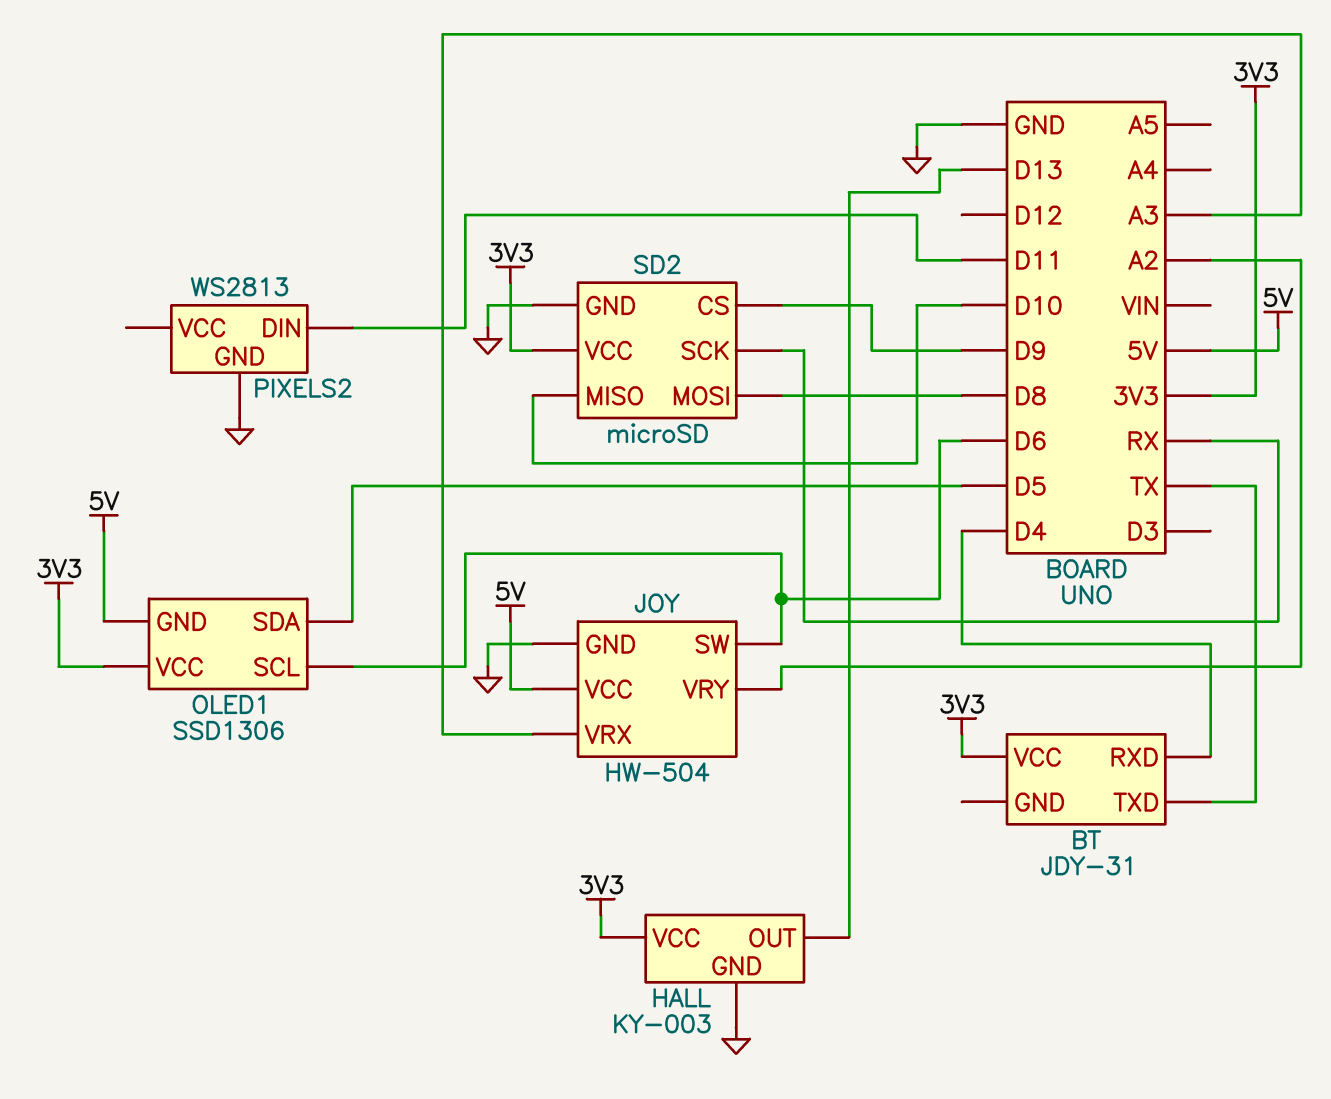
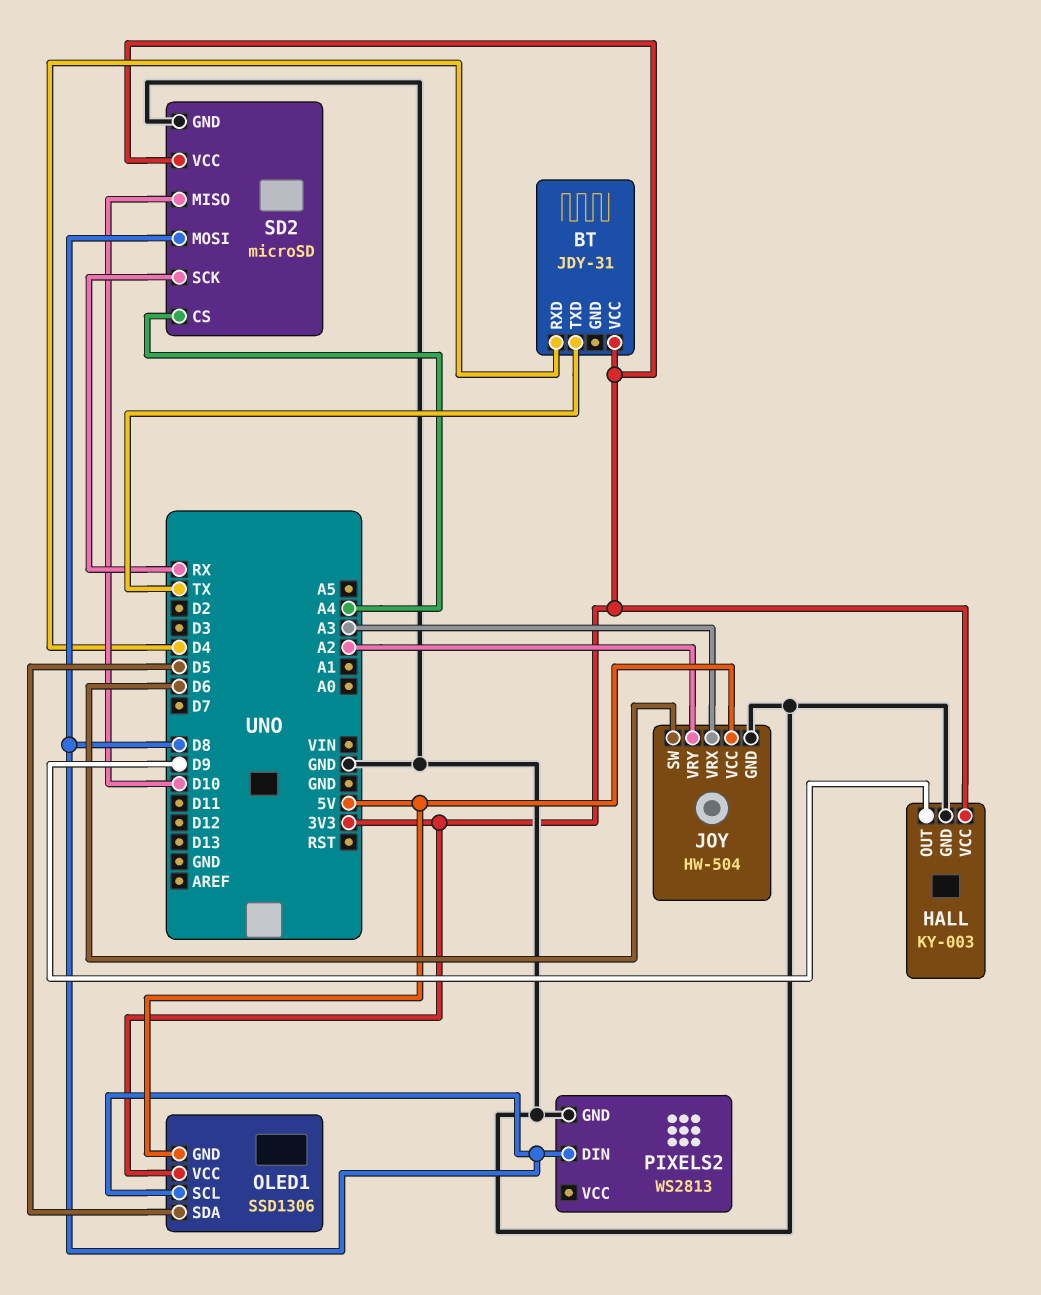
HALL pin OUT: D13 -> D9
OLED1 pin SCL: D6 -> D8
PIXELS2 pin DIN: D11 -> D8
SD2 pin CS: D9 -> A4

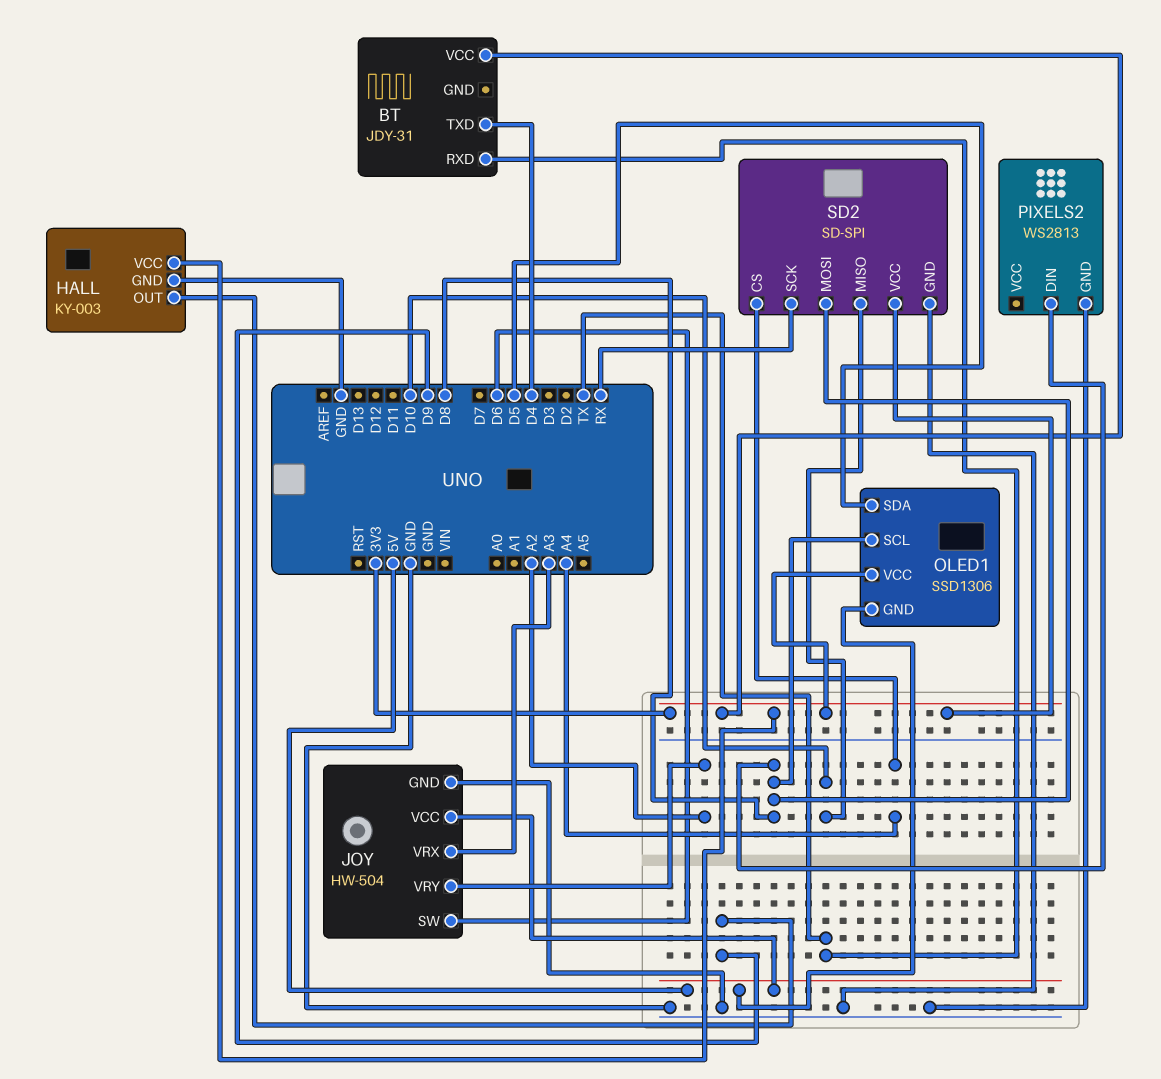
BT pin RXD: D4 -> TX
BT pin TXD: TX -> D4
SD2: microSD -> SD-SPI

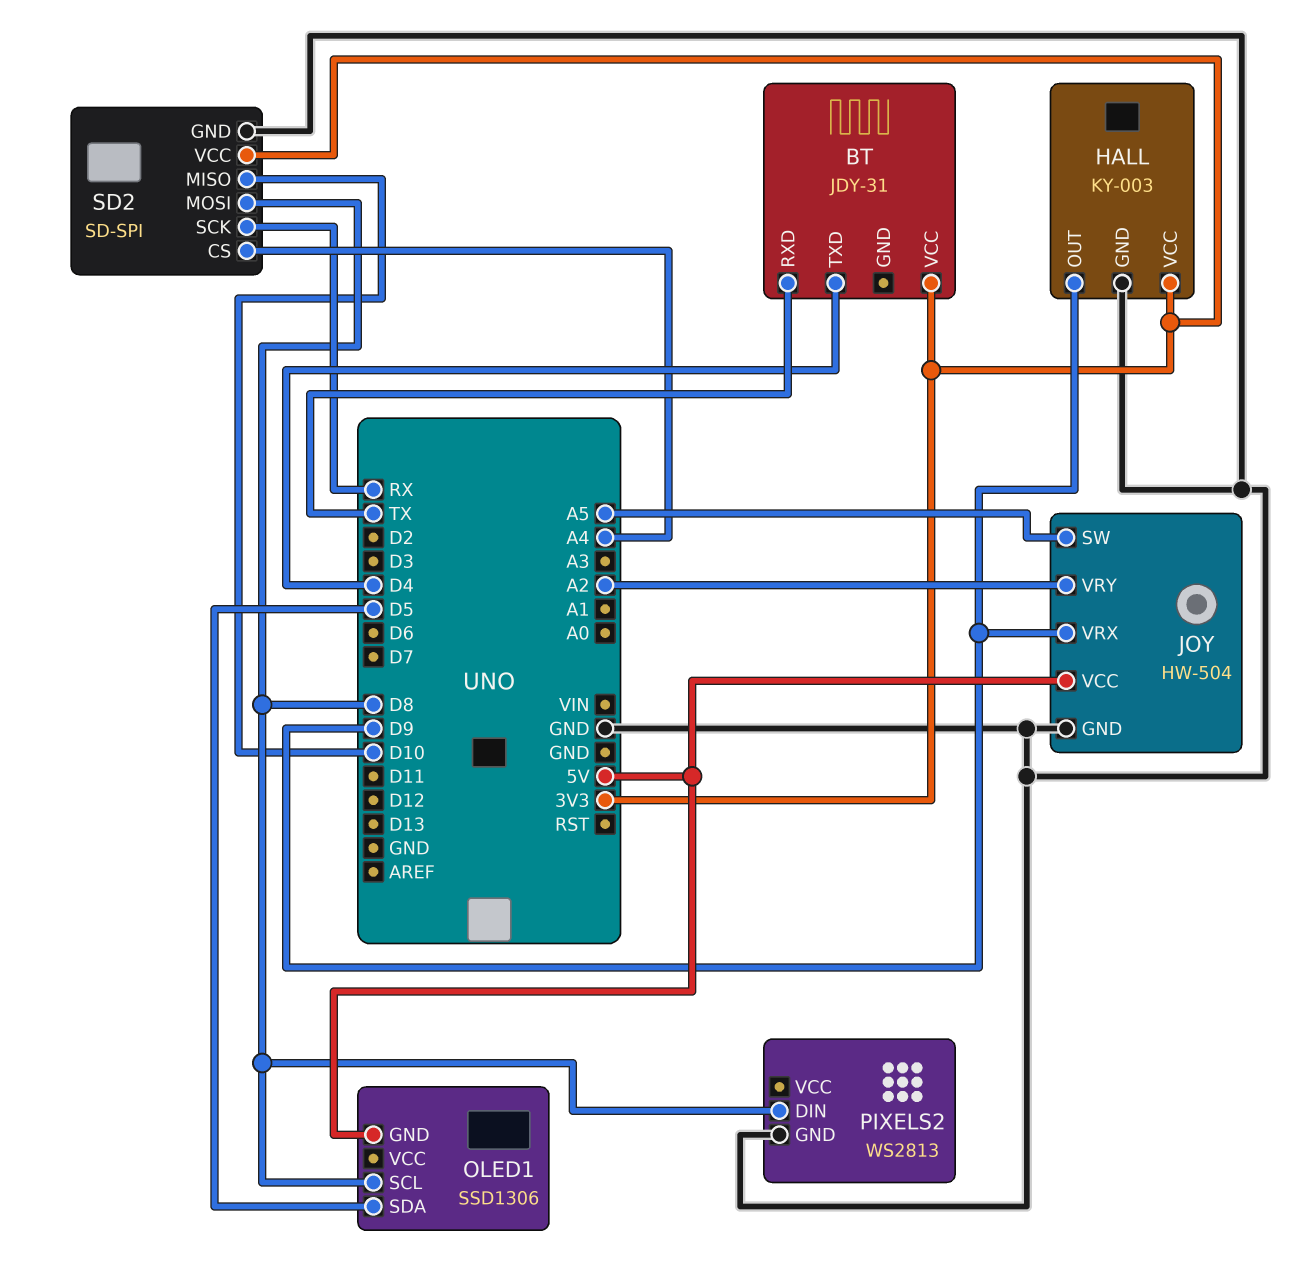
JOY pin SW: D6 -> A5
JOY pin VRX: A3 -> D9
OLED1 pin VCC: 3V3 -> none

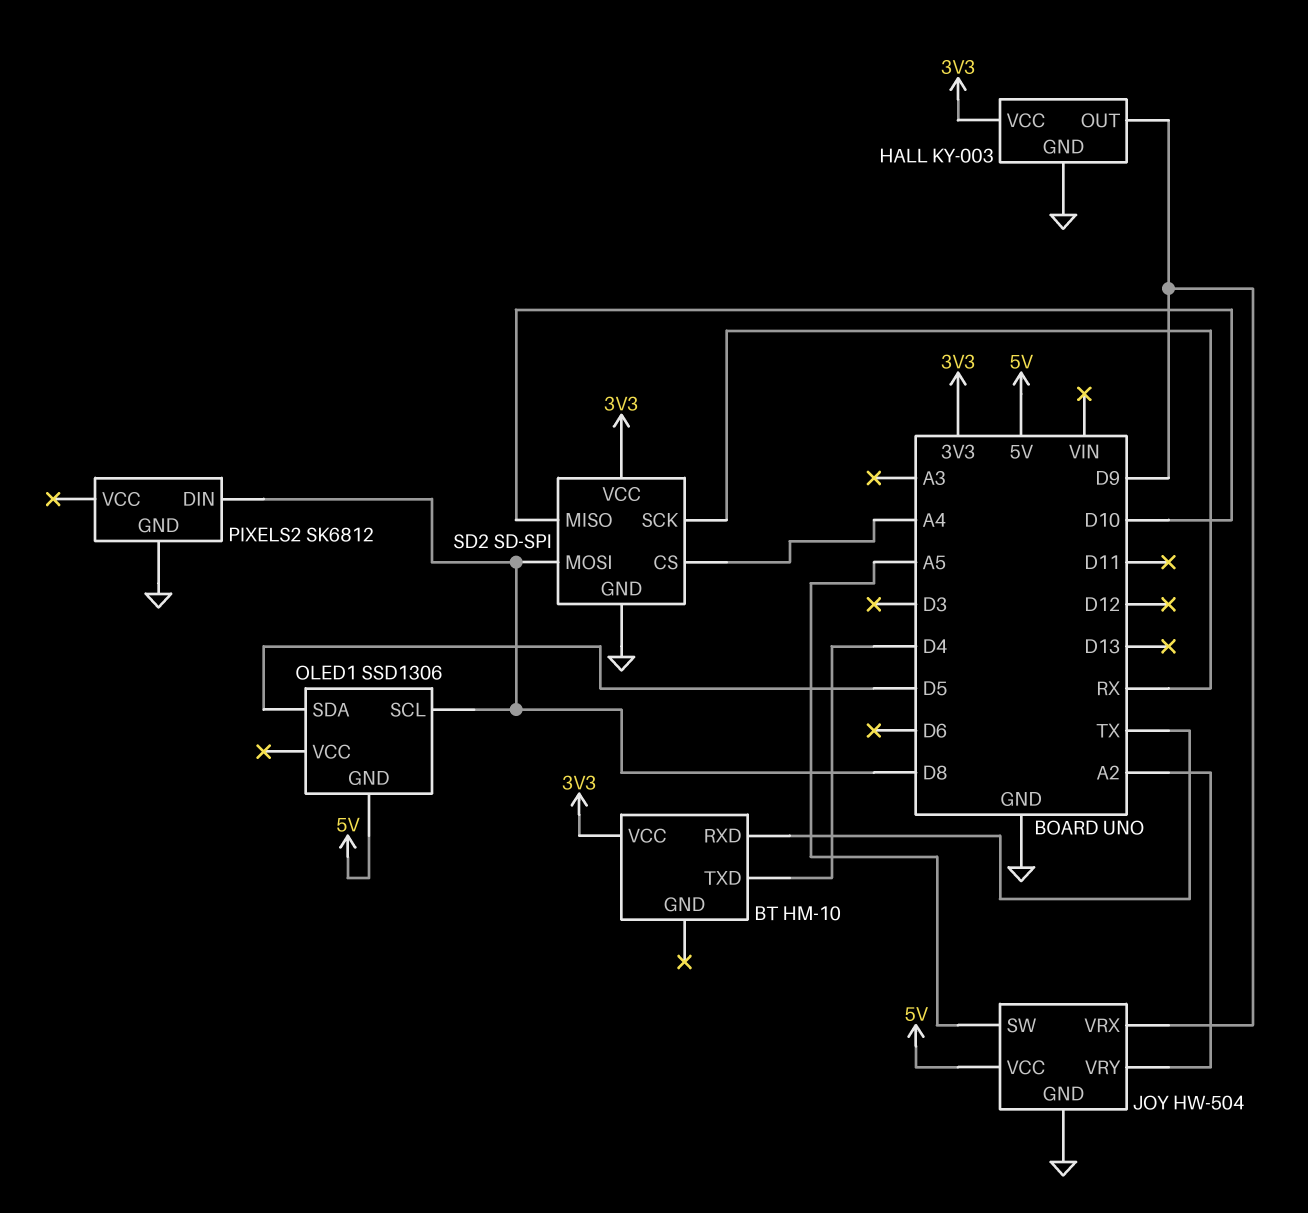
BT: JDY-31 -> HM-10
PIXELS2: WS2813 -> SK6812

